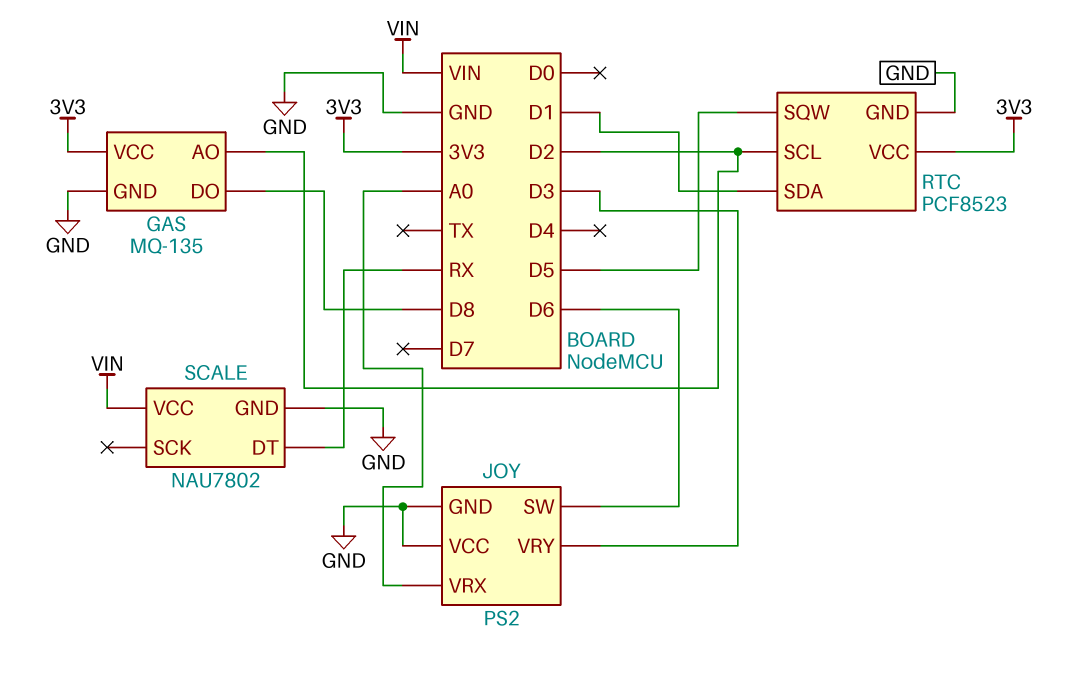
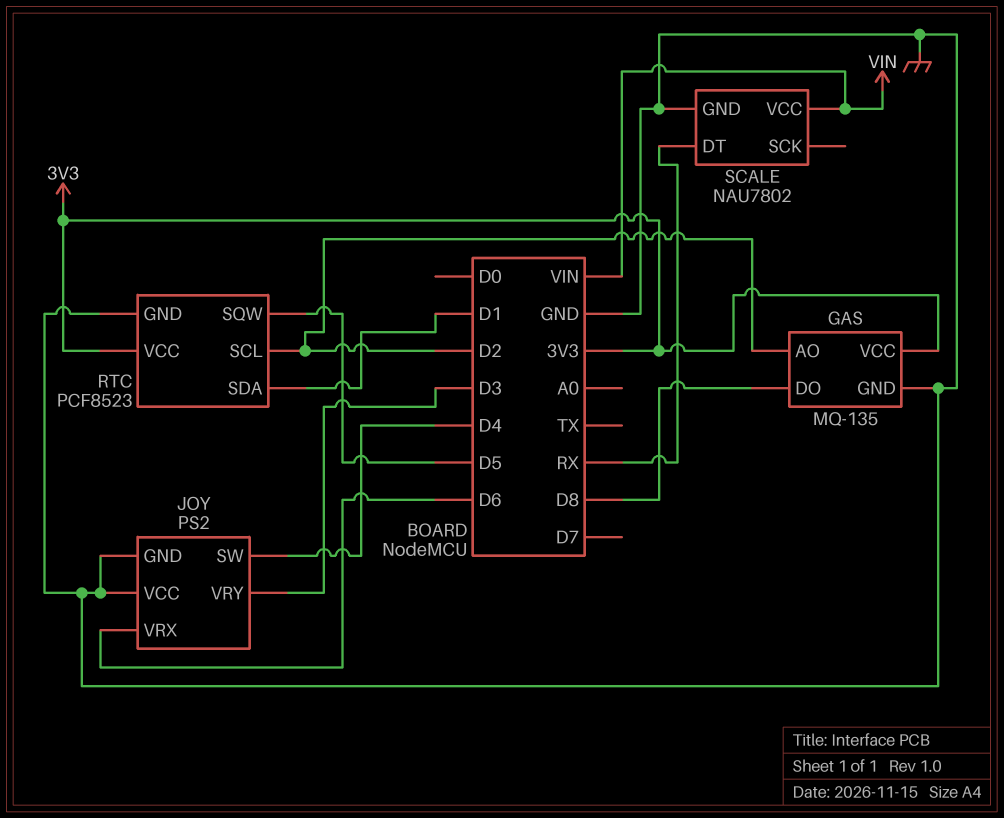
JOY pin SW: D6 -> D4
JOY pin VRX: A0 -> D6

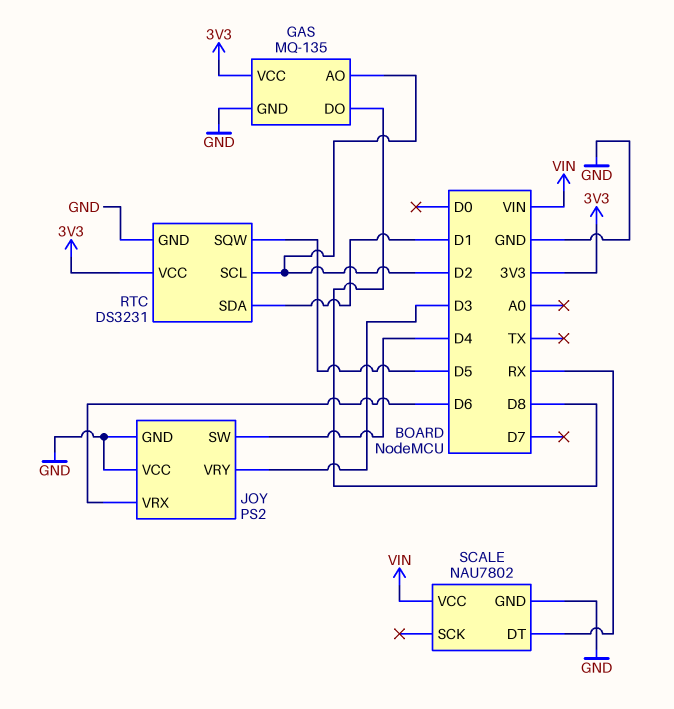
RTC: PCF8523 -> DS3231

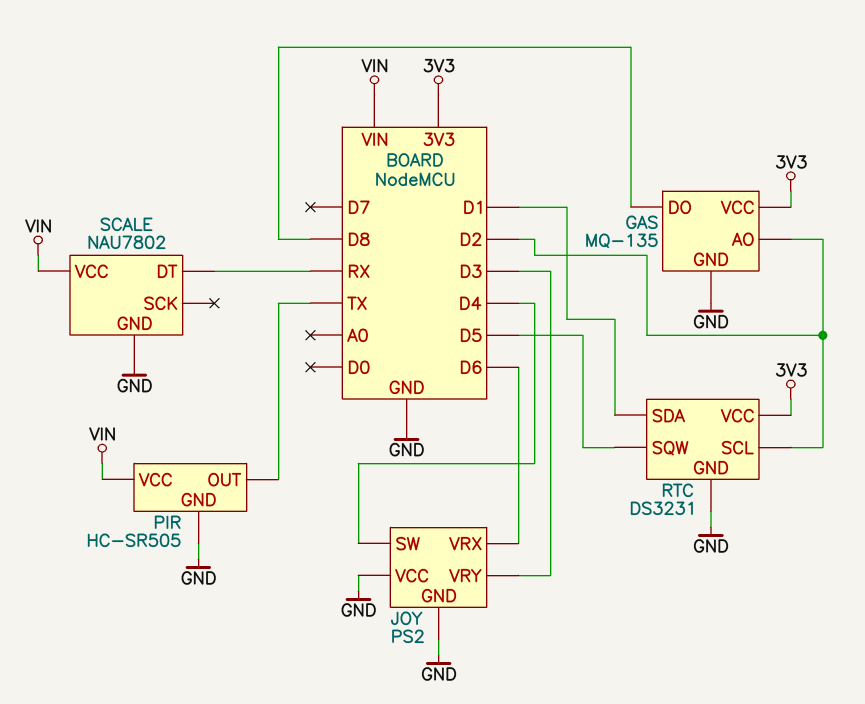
PIR: none -> HC-SR505
PIR pin GND: none -> GND
PIR pin OUT: none -> TX
PIR pin VCC: none -> VIN

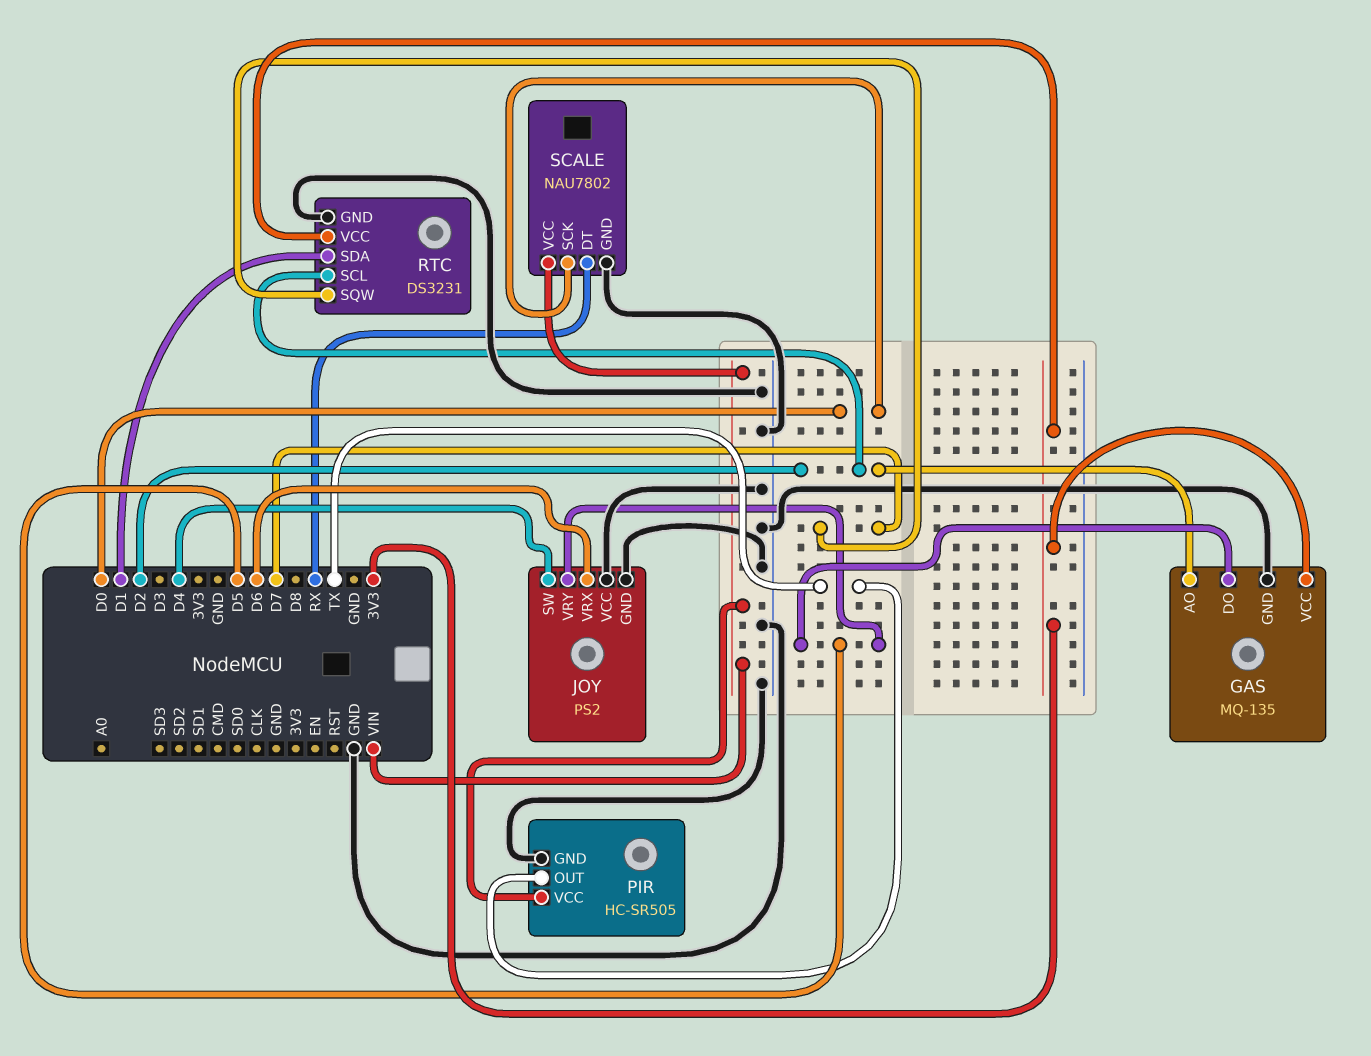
GAS pin DO: D8 -> D5
JOY pin VRY: D3 -> D5
RTC pin SQW: D5 -> D7
SCALE pin SCK: none -> D0

